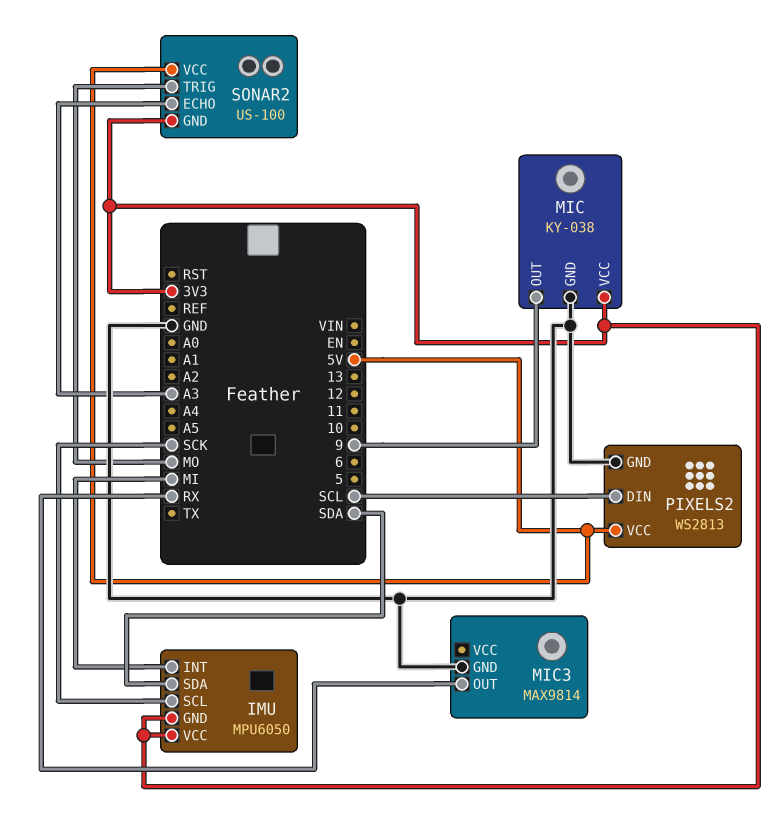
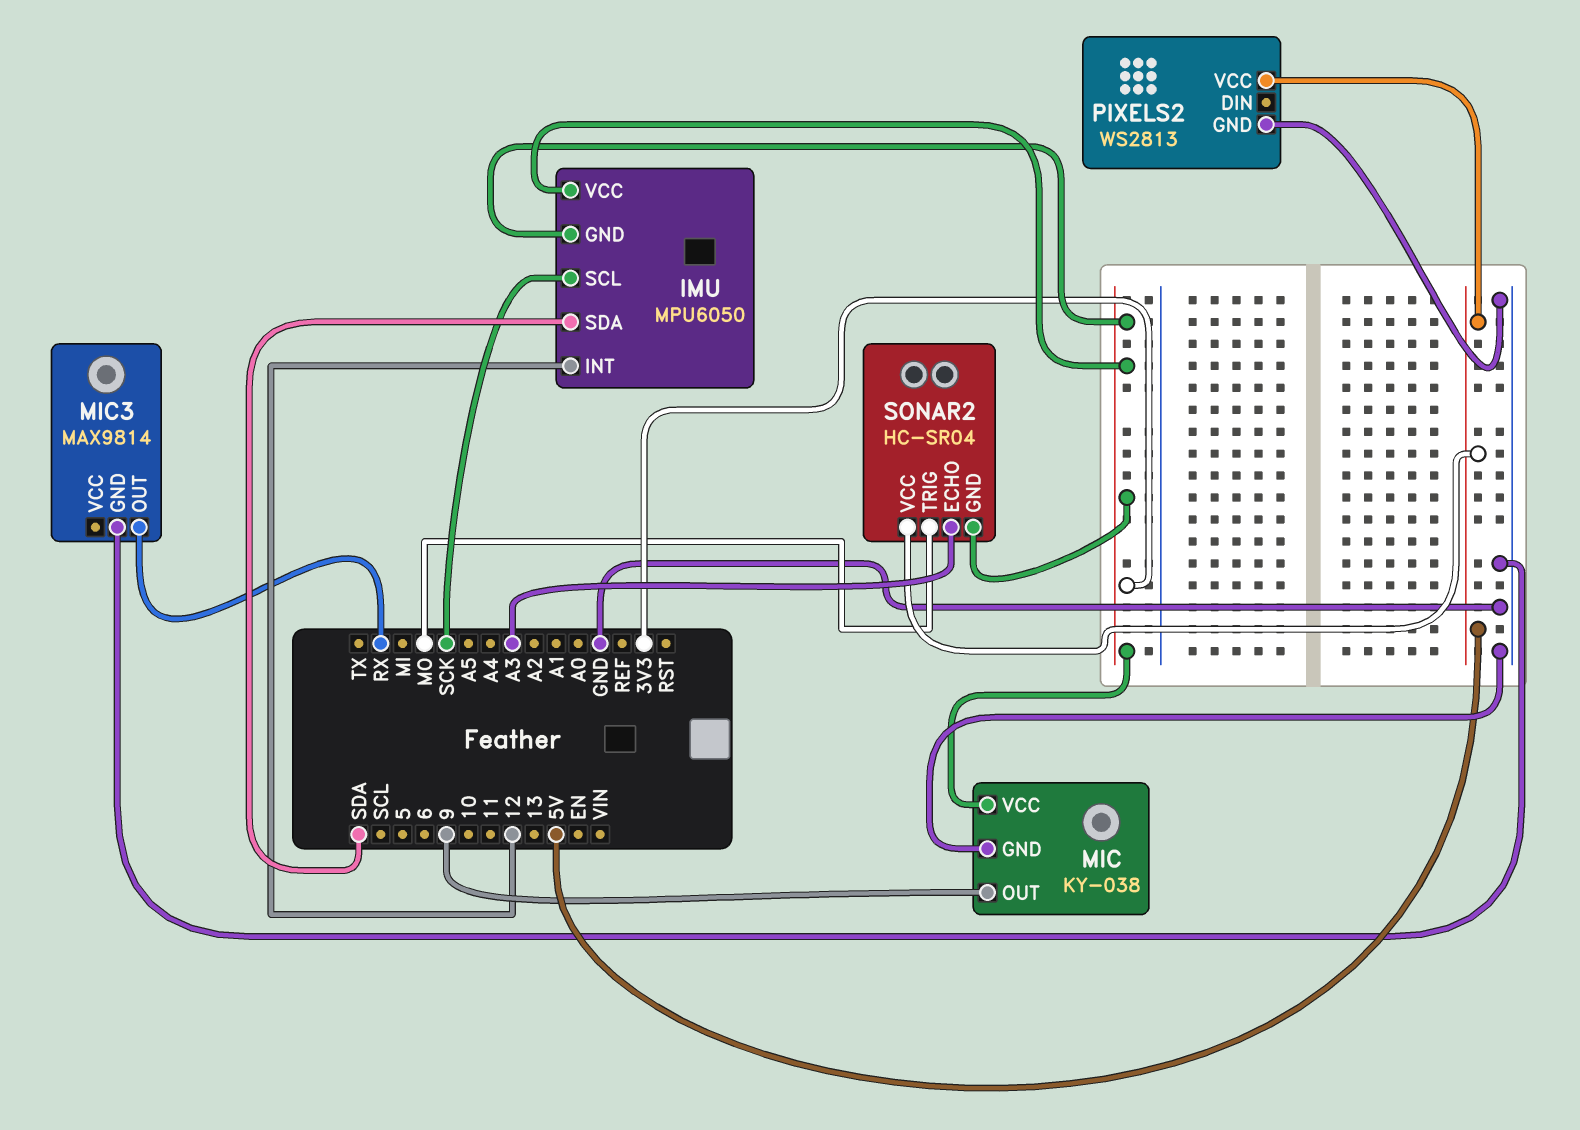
IMU pin INT: MI -> 12
PIXELS2 pin DIN: SCL -> none
SONAR2: US-100 -> HC-SR04

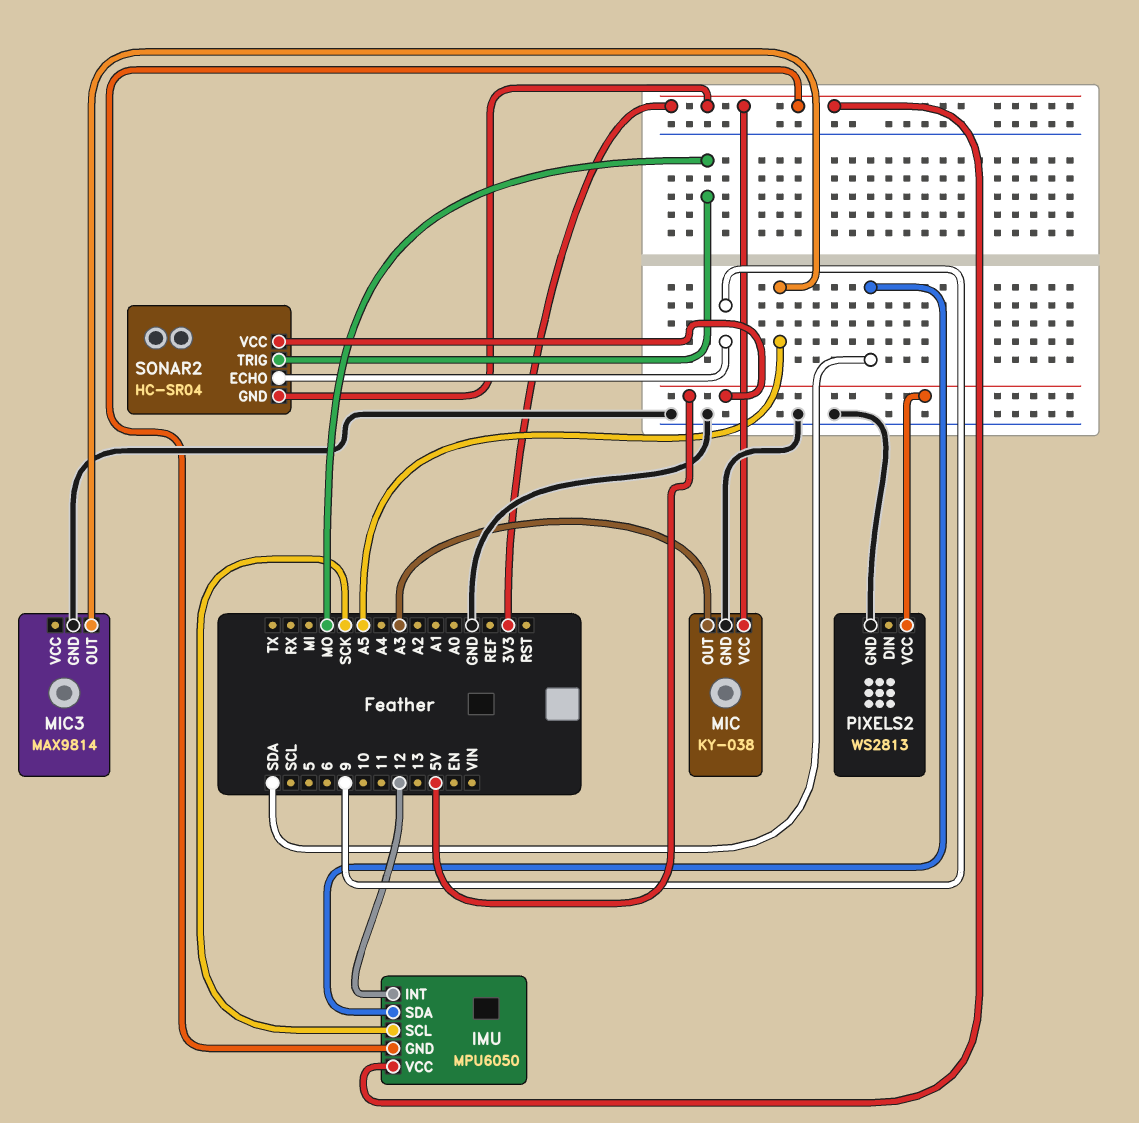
MIC pin OUT: 9 -> A3
MIC3 pin OUT: RX -> A5
SONAR2 pin ECHO: A3 -> 9

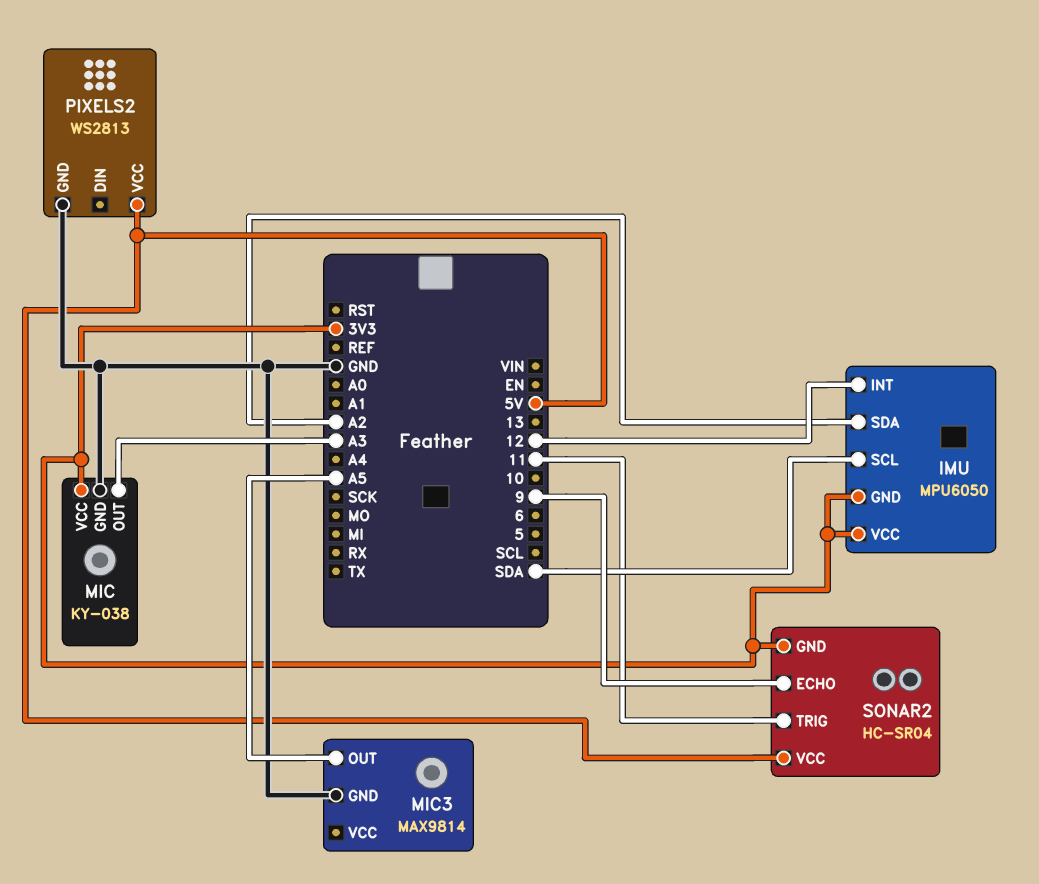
IMU pin SCL: SCK -> SDA
IMU pin SDA: SDA -> A2
SONAR2 pin TRIG: MO -> 11

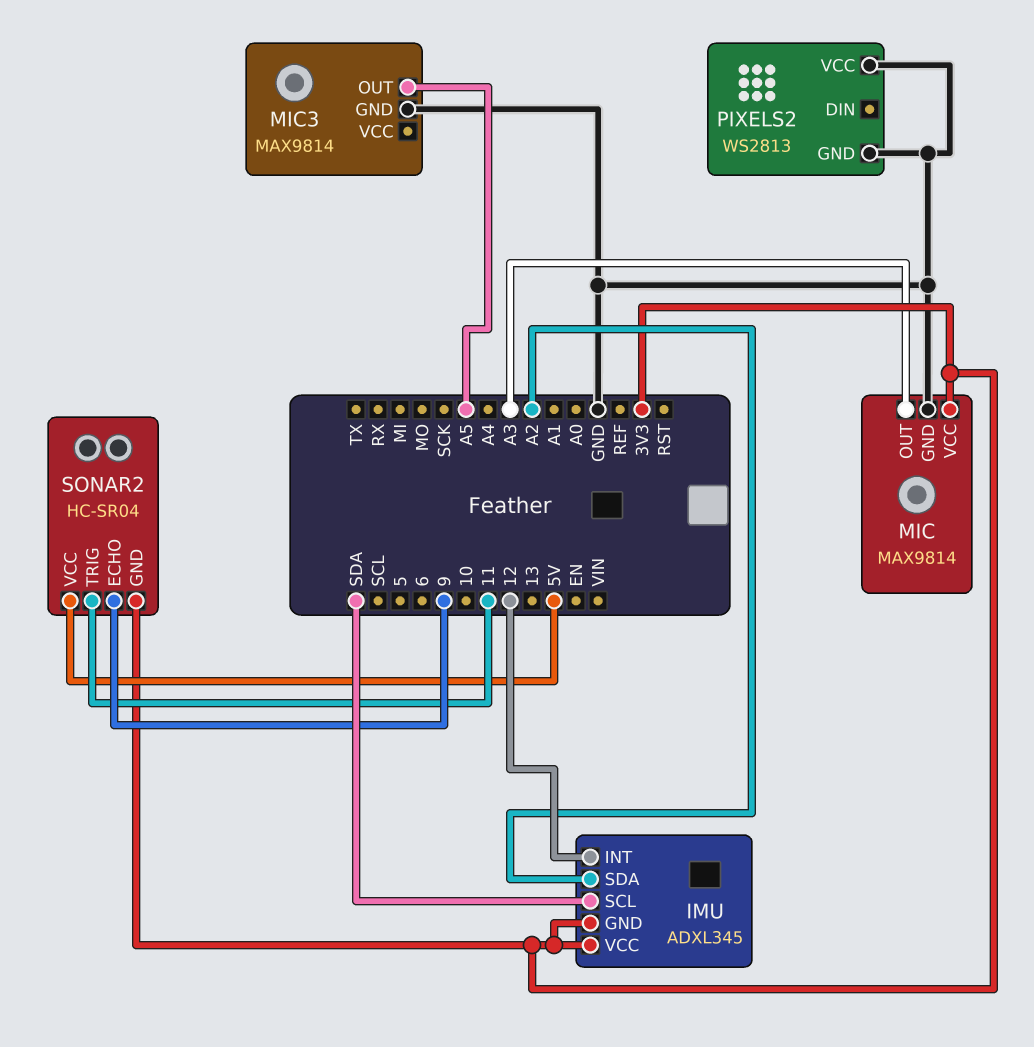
IMU: MPU6050 -> ADXL345
MIC: KY-038 -> MAX9814
PIXELS2 pin VCC: 5V -> GND

